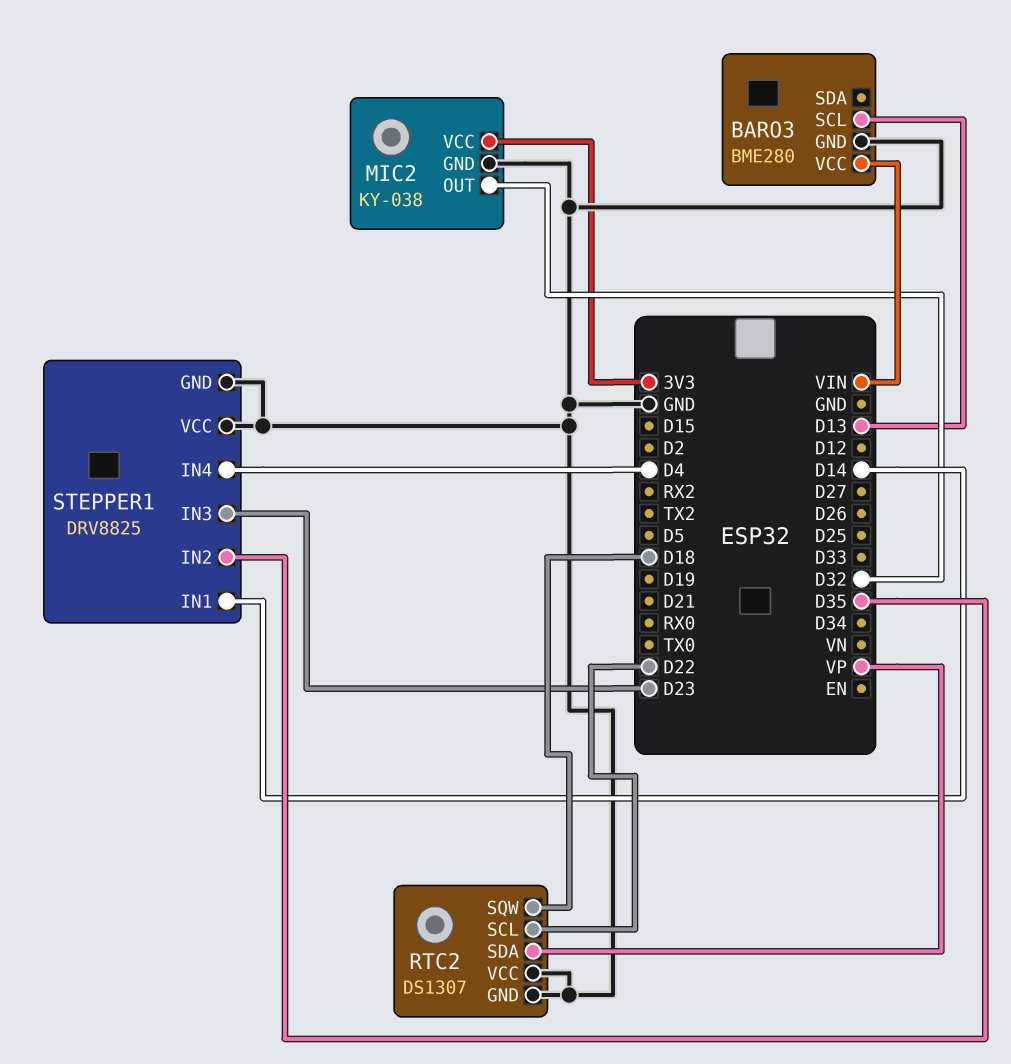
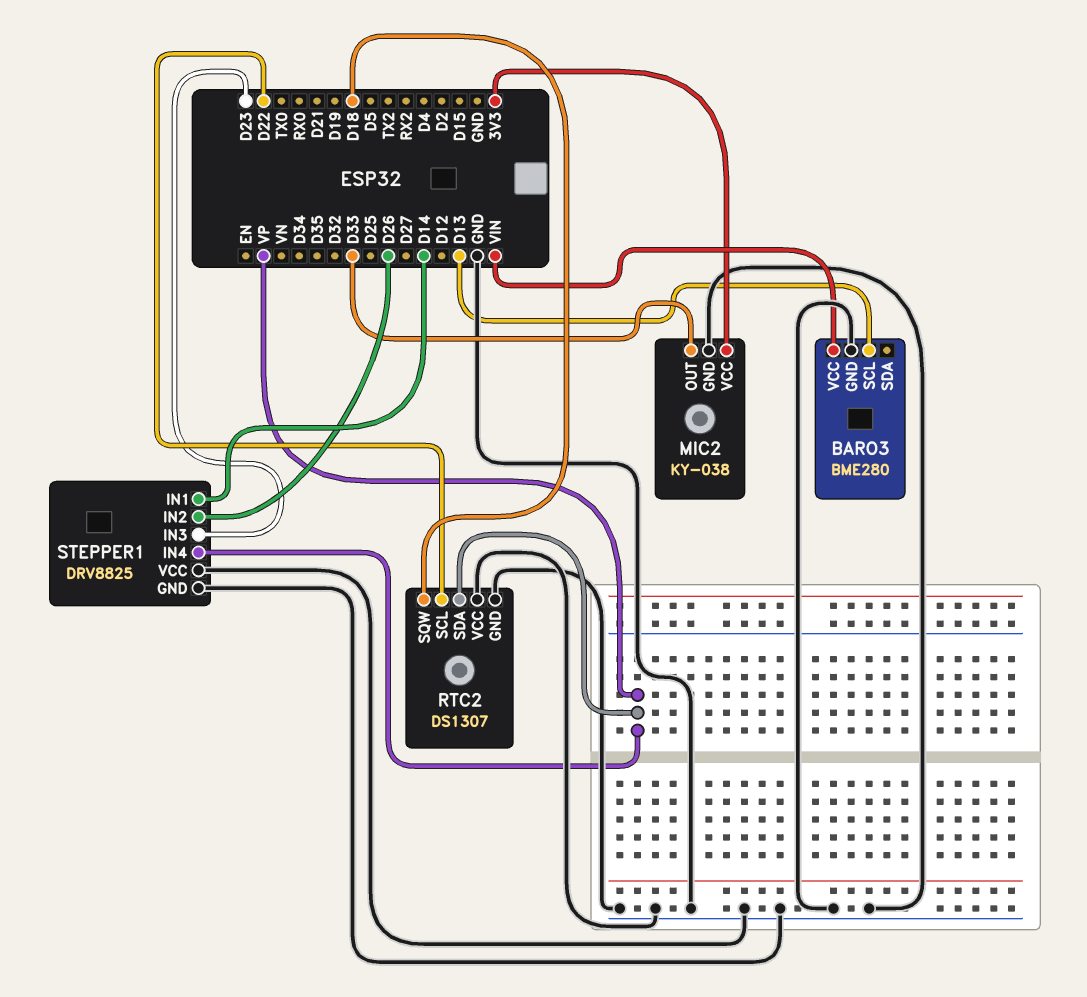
MIC2 pin OUT: D32 -> D33
STEPPER1 pin IN2: D35 -> D26
STEPPER1 pin IN4: D4 -> VP

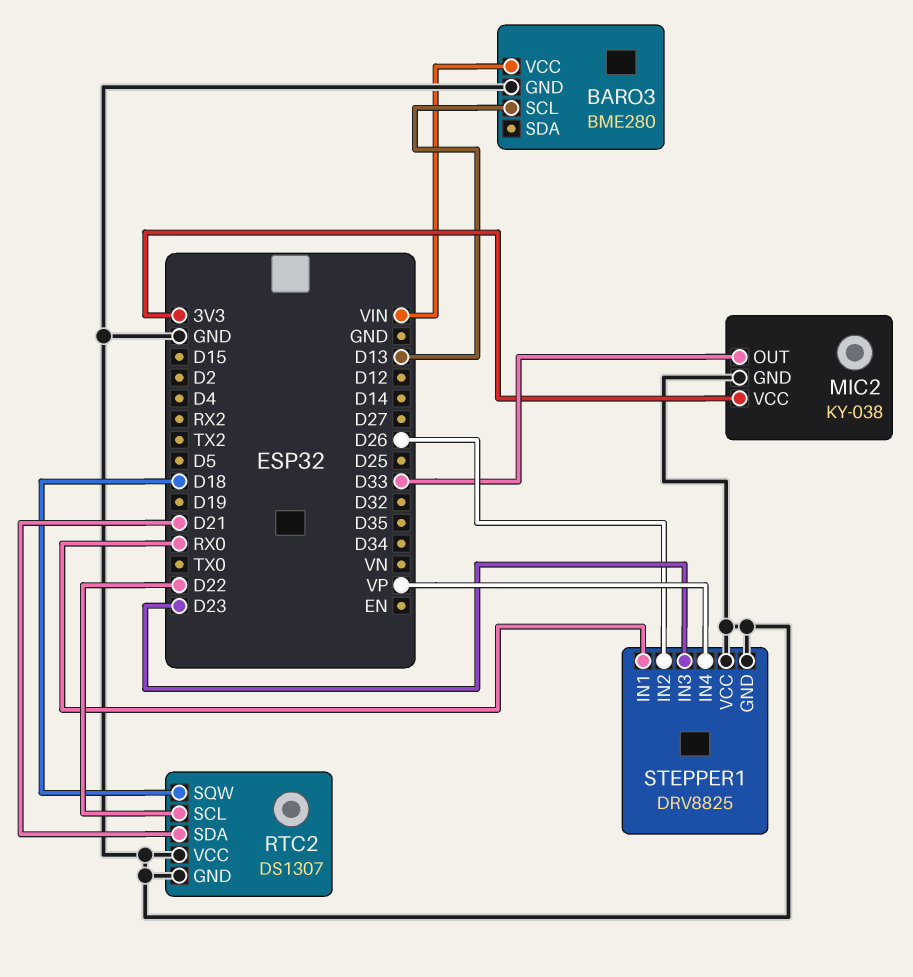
RTC2 pin SDA: VP -> D21
STEPPER1 pin IN1: D14 -> RX0

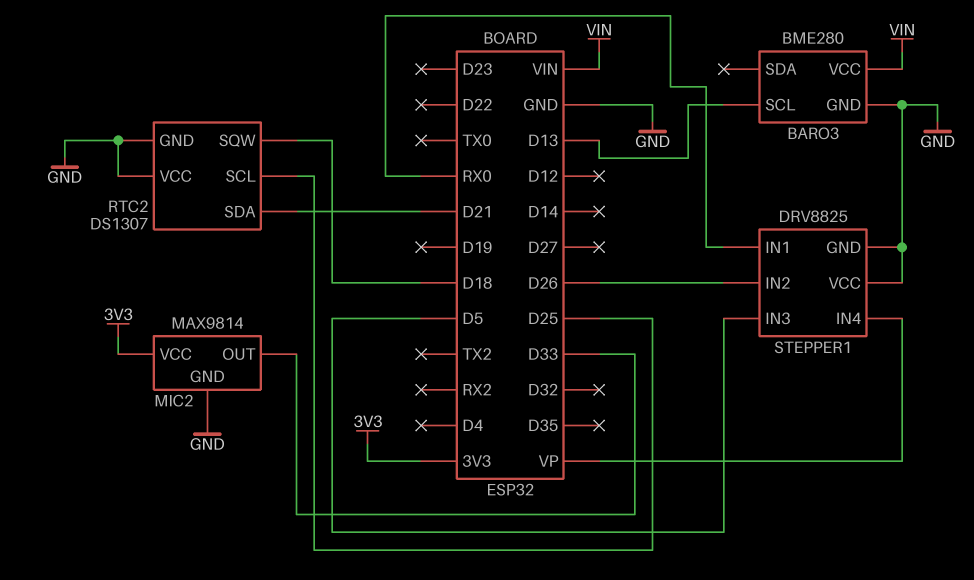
MIC2: KY-038 -> MAX9814
RTC2 pin SCL: D22 -> D25
STEPPER1 pin IN3: D23 -> D5

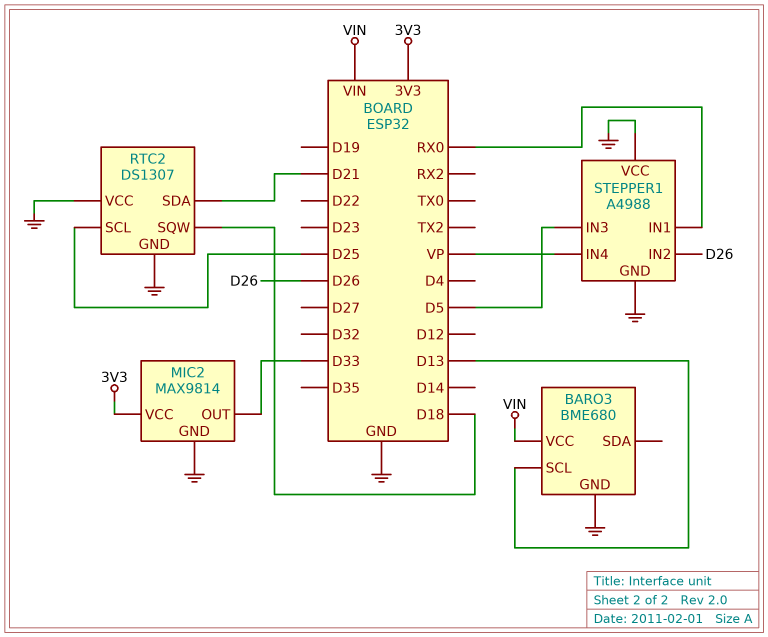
BARO3: BME280 -> BME680
STEPPER1: DRV8825 -> A4988

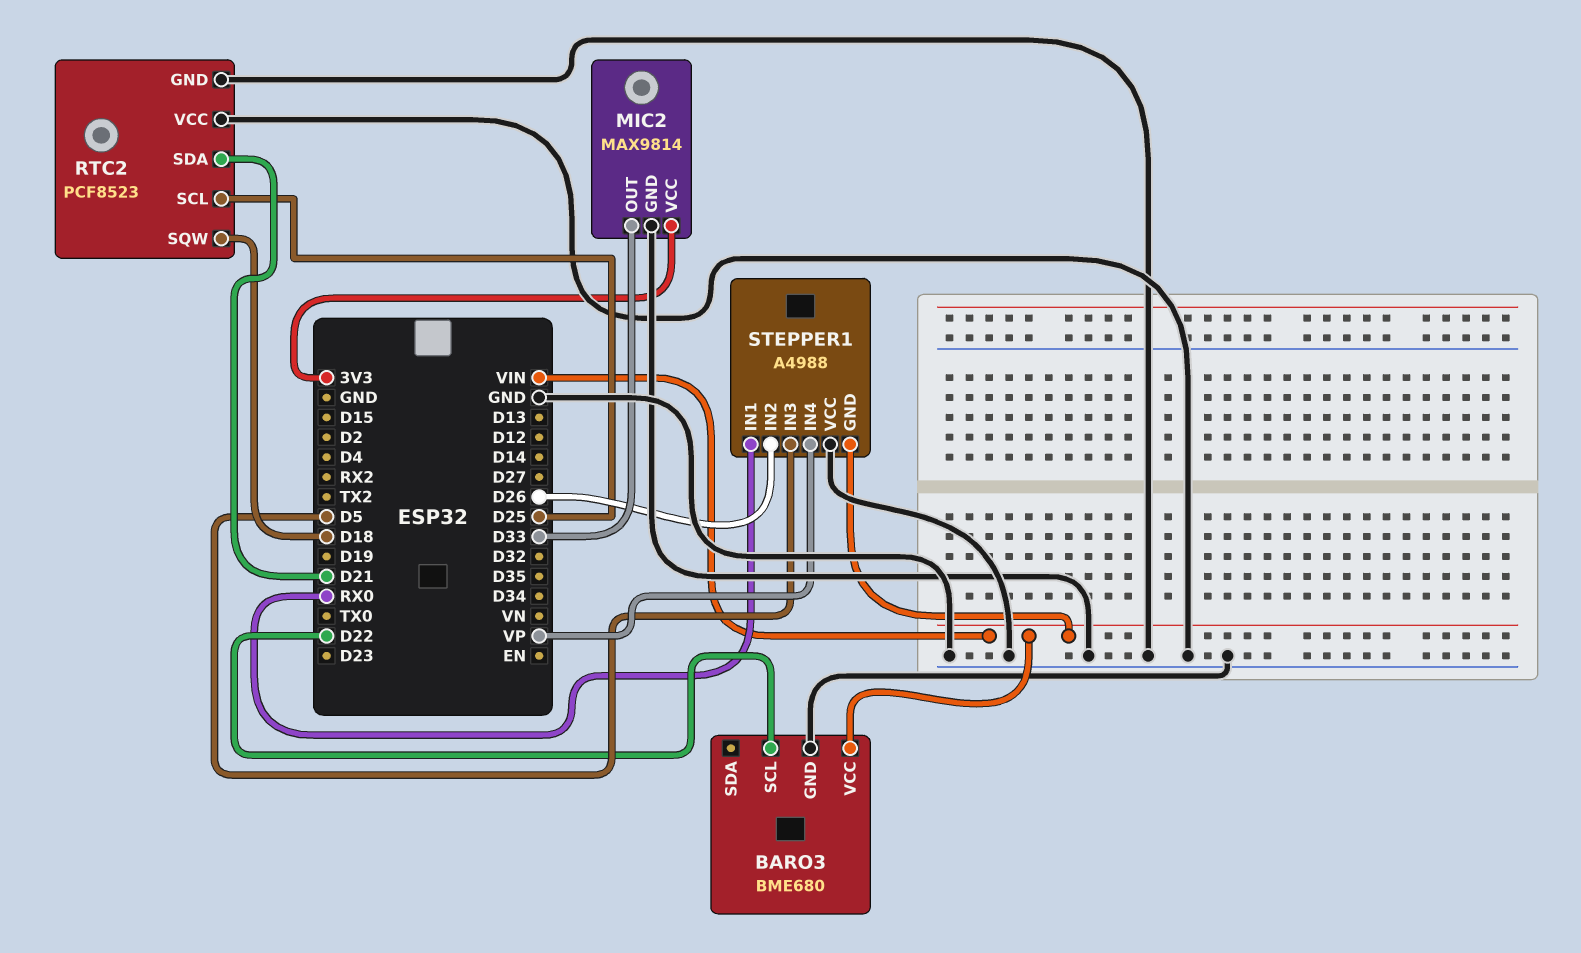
BARO3 pin SCL: D13 -> D22
RTC2: DS1307 -> PCF8523
STEPPER1 pin GND: GND -> VIN

